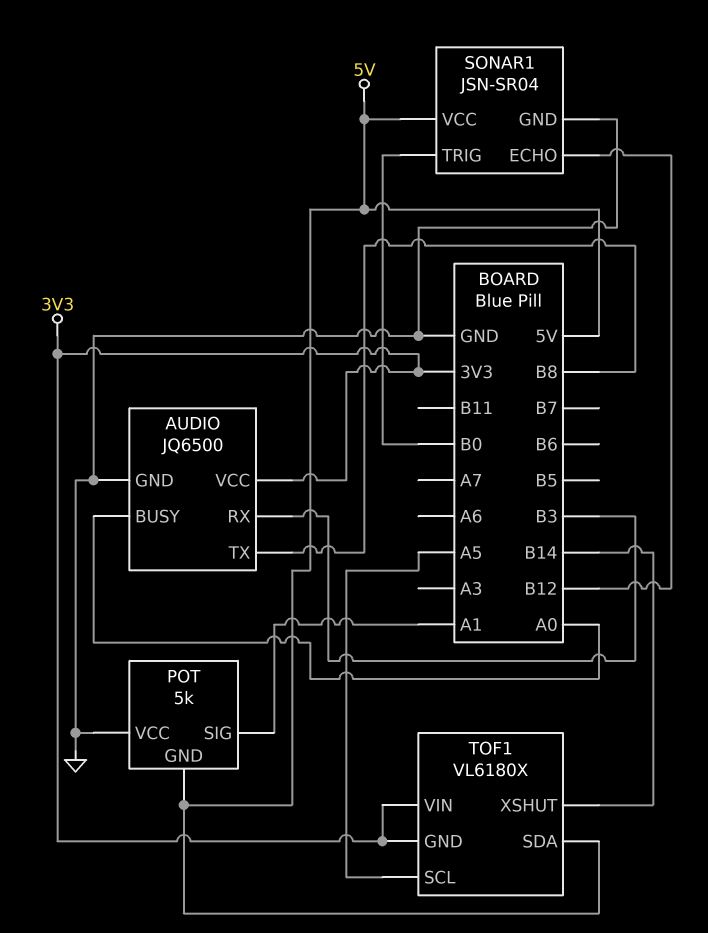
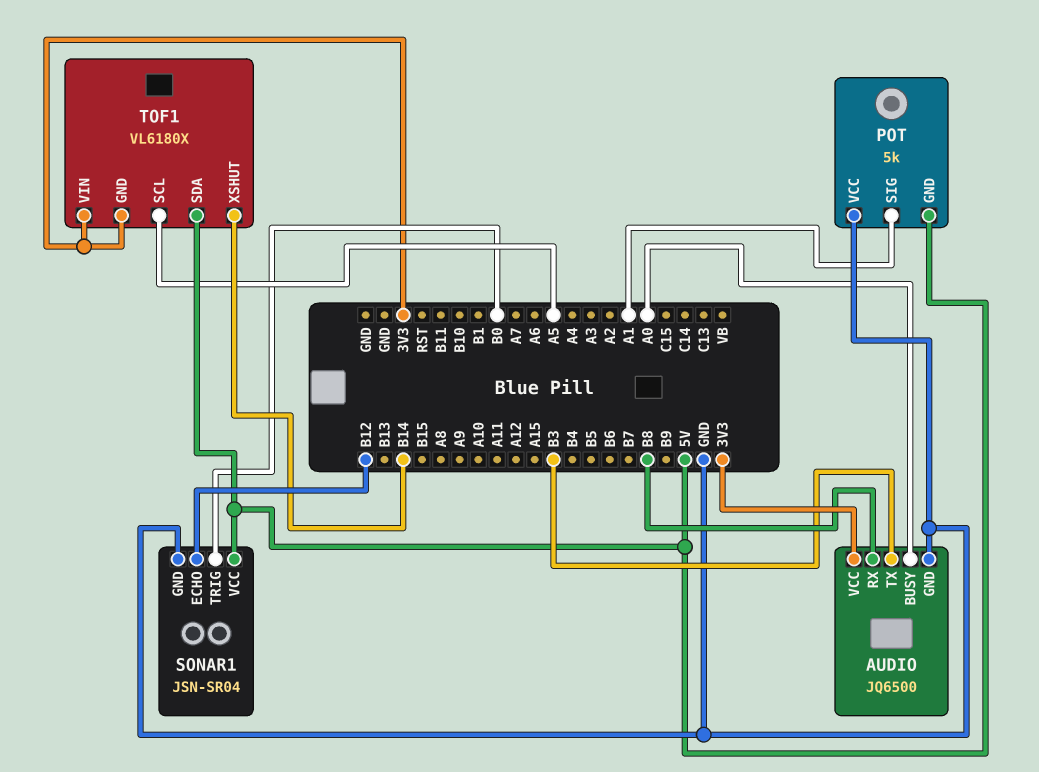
AUDIO pin RX: B3 -> B8
AUDIO pin TX: B8 -> B3

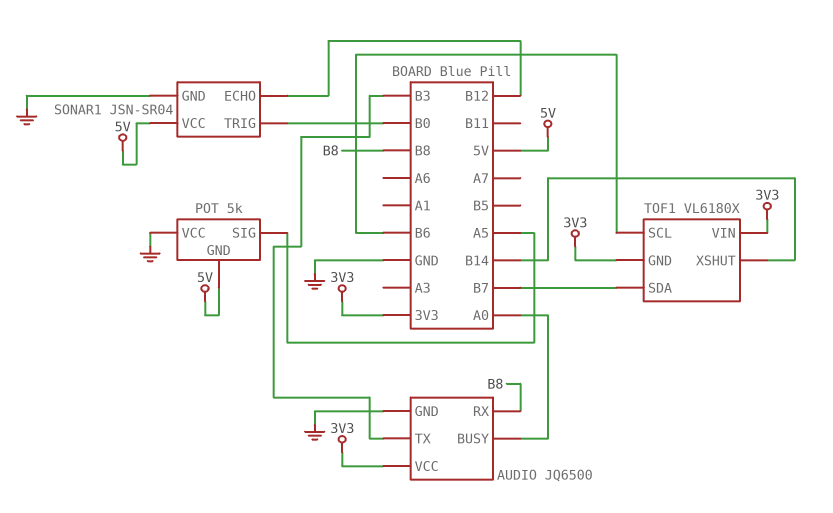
POT pin SIG: A1 -> A5
TOF1 pin SCL: A5 -> B6
TOF1 pin SDA: 5V -> B7

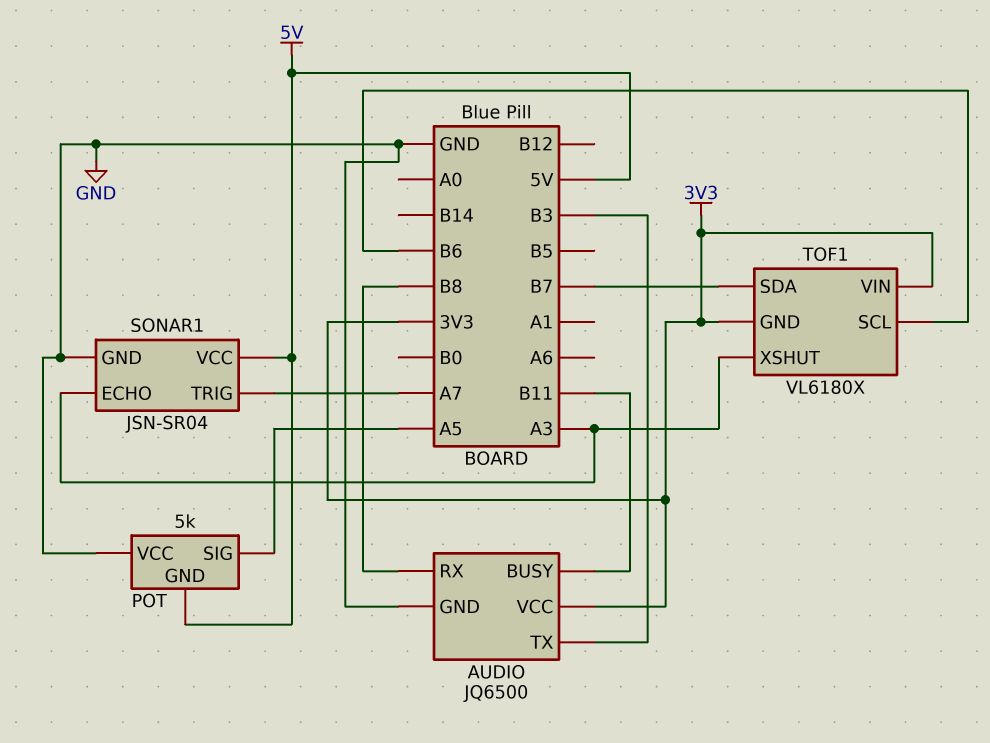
AUDIO pin BUSY: A0 -> B11
SONAR1 pin ECHO: B12 -> A3
SONAR1 pin TRIG: B0 -> A7
TOF1 pin XSHUT: B14 -> A3

